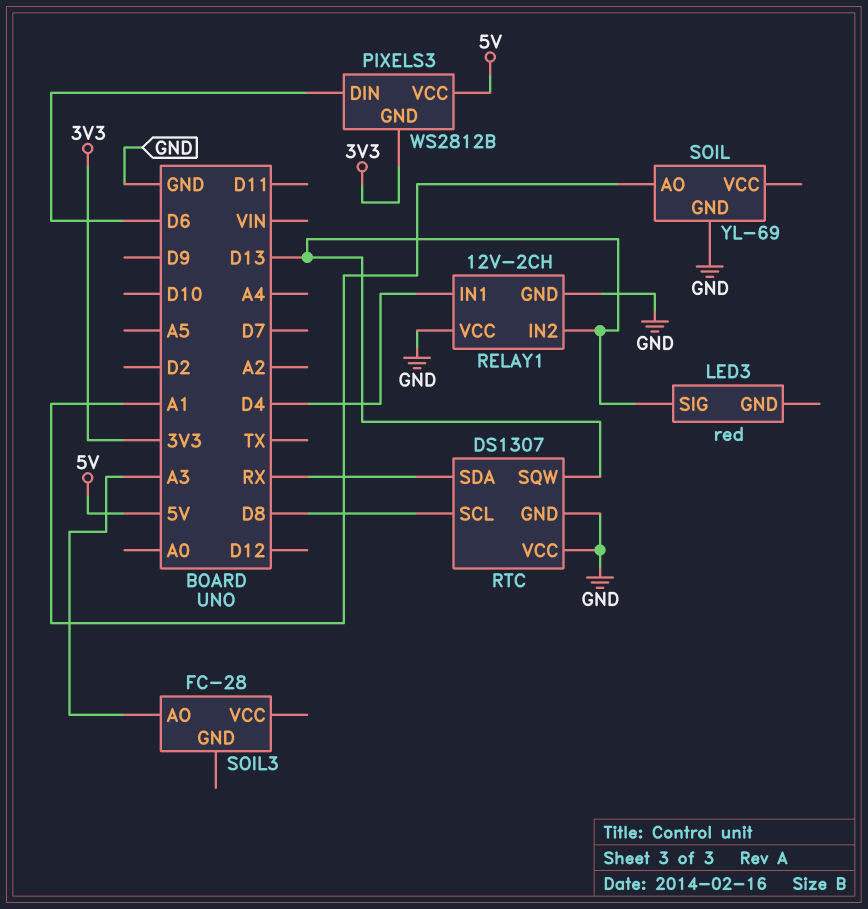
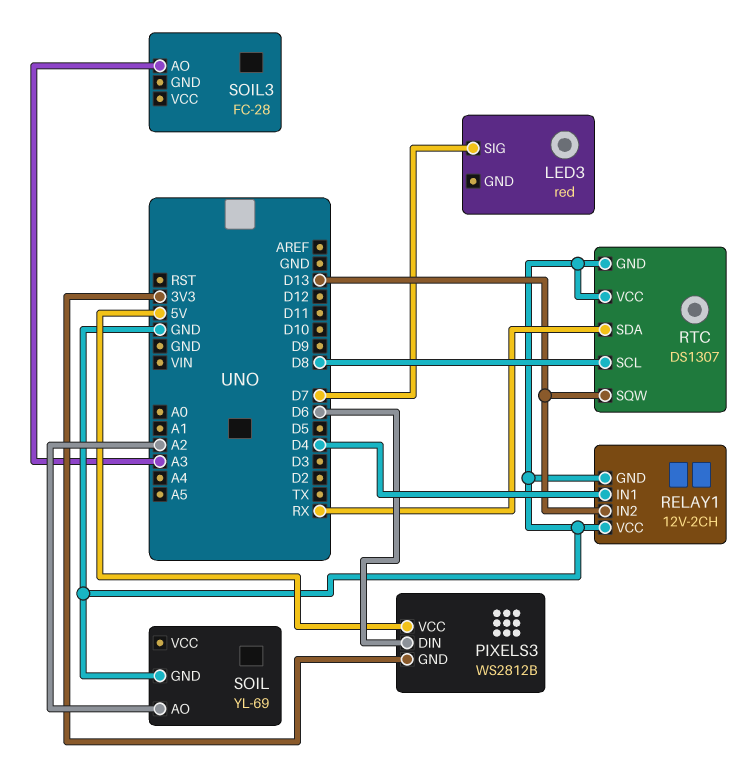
LED3 pin SIG: D13 -> D7
SOIL pin AO: A1 -> A2

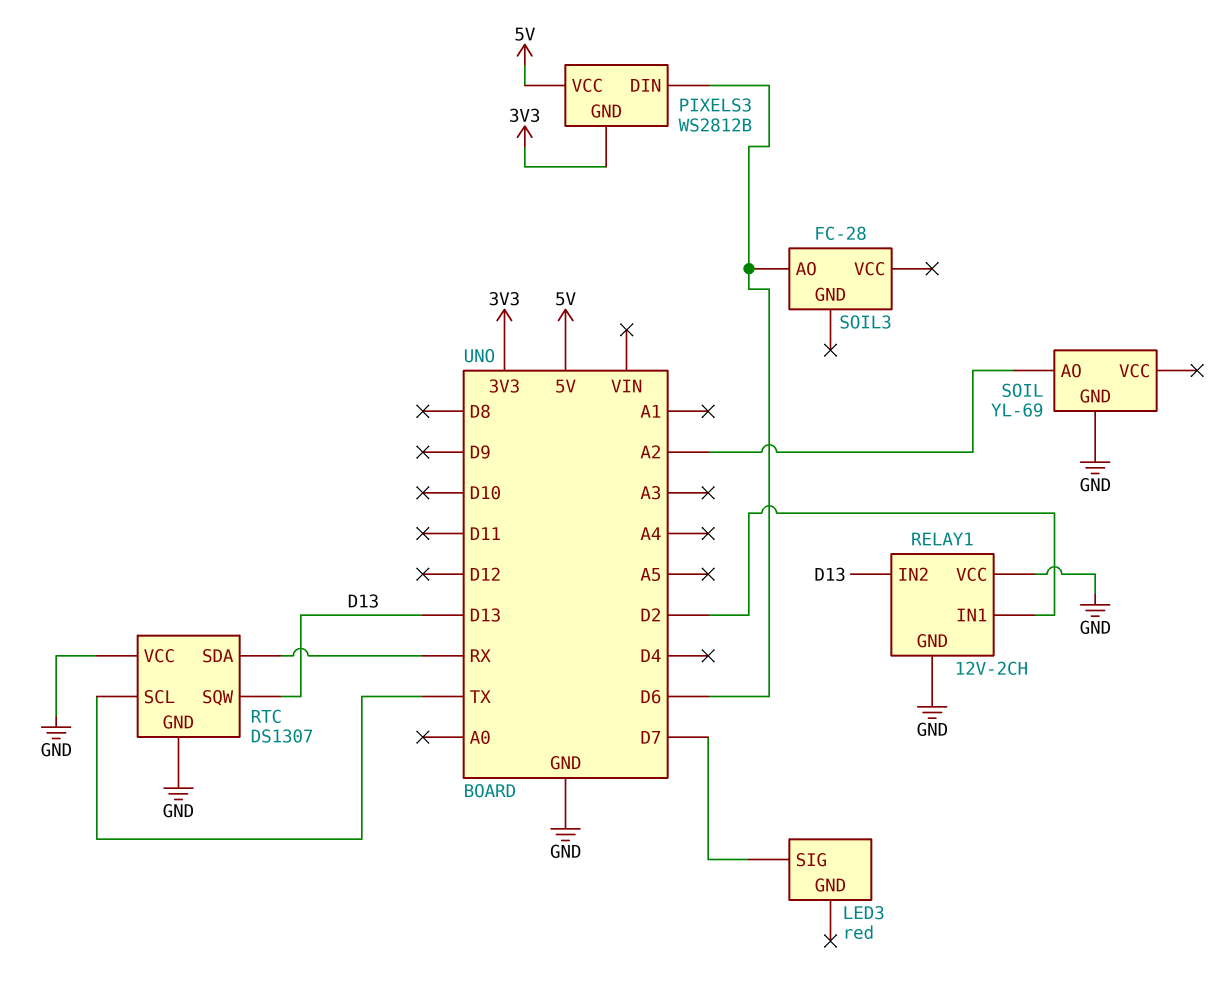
RELAY1 pin IN1: D4 -> D2
RTC pin SCL: D8 -> TX
SOIL3 pin AO: A3 -> D6

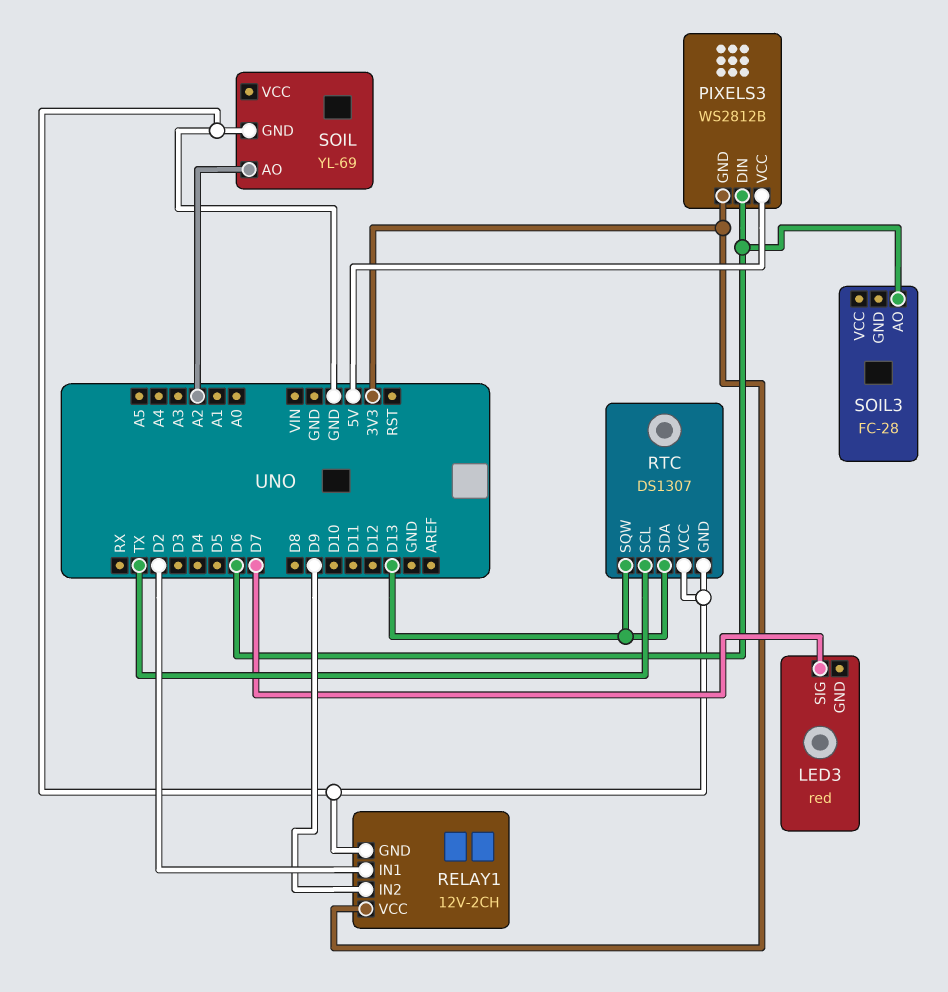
RELAY1 pin IN2: D13 -> D9
RELAY1 pin VCC: GND -> 3V3
RTC pin SDA: RX -> D13

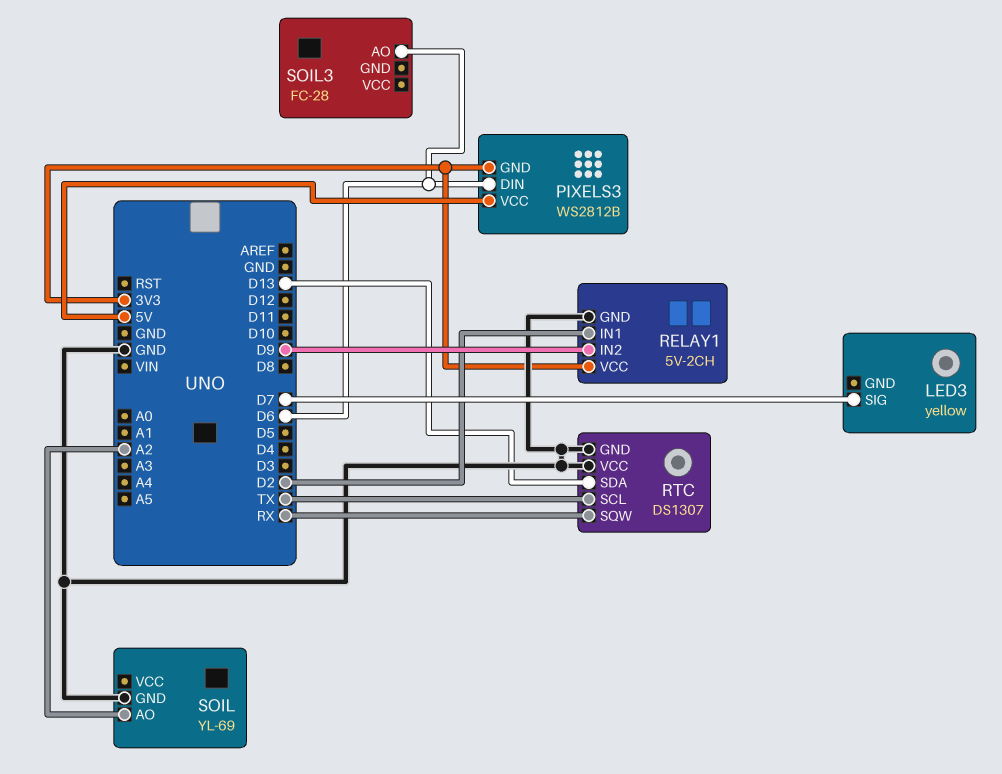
LED3: red -> yellow
RELAY1: 12V-2CH -> 5V-2CH
RTC pin SQW: D13 -> RX

